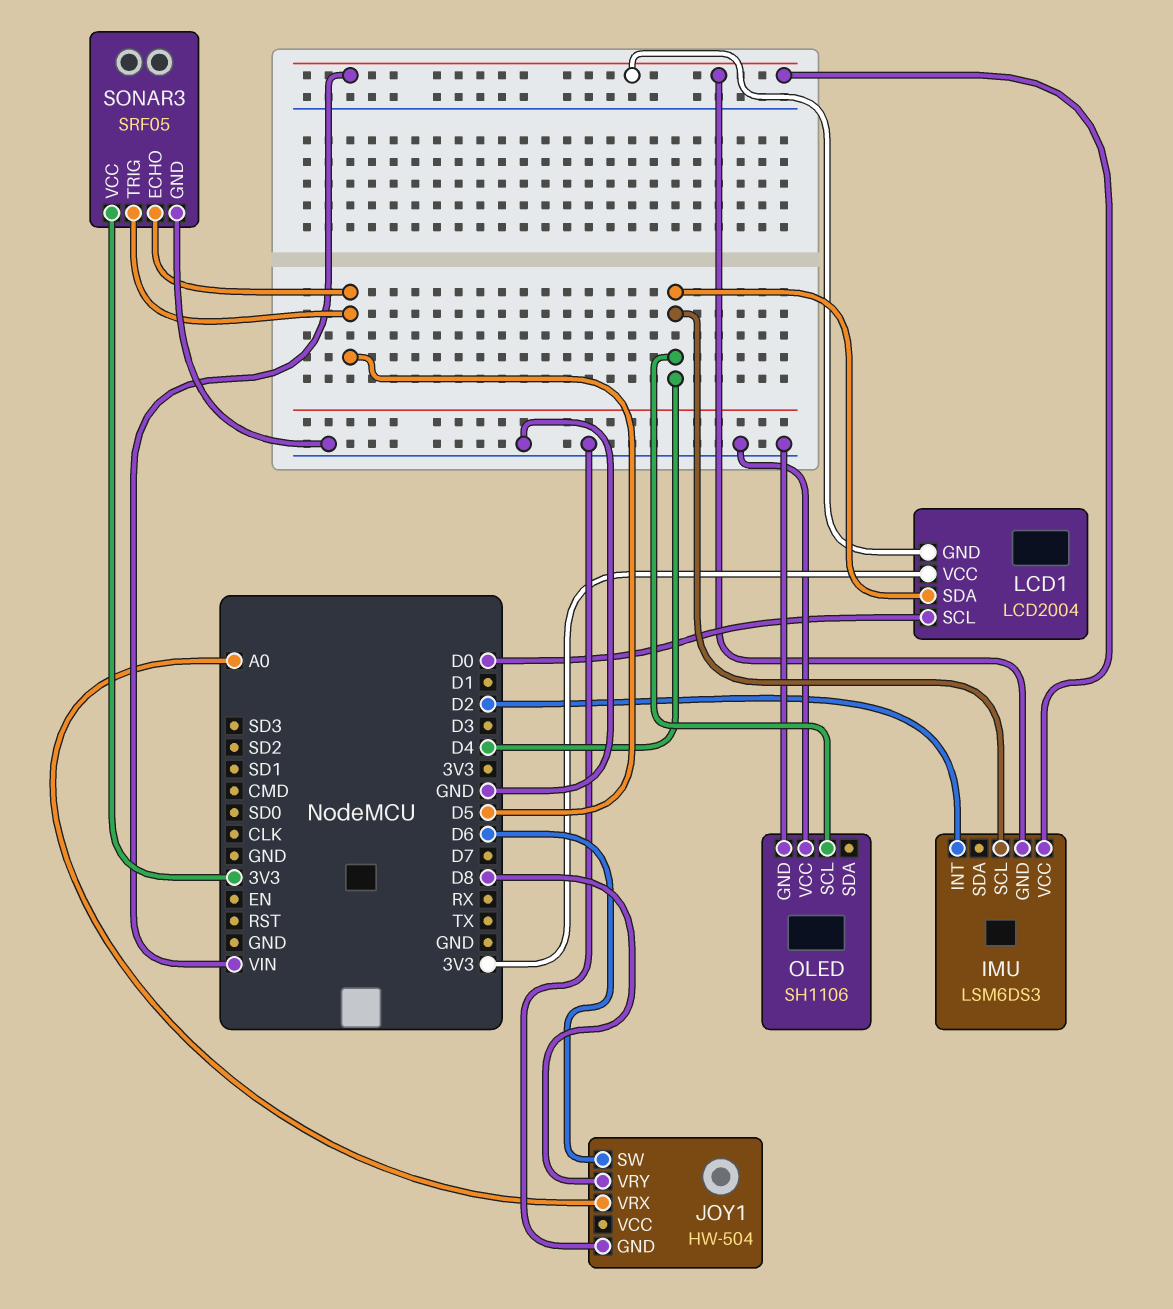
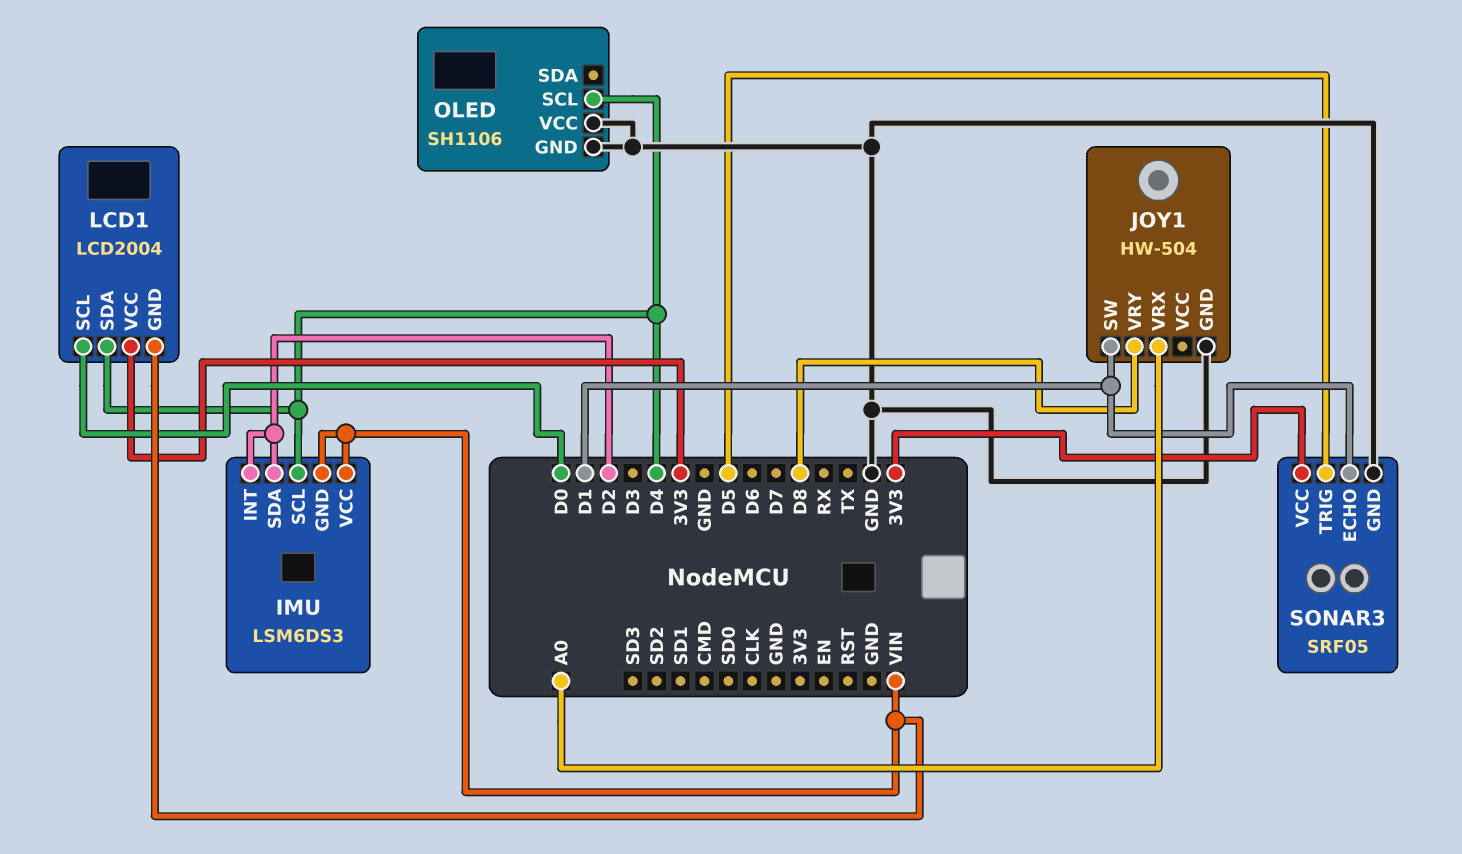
IMU pin SDA: none -> D2
JOY1 pin SW: D6 -> D1
SONAR3 pin ECHO: D5 -> D1

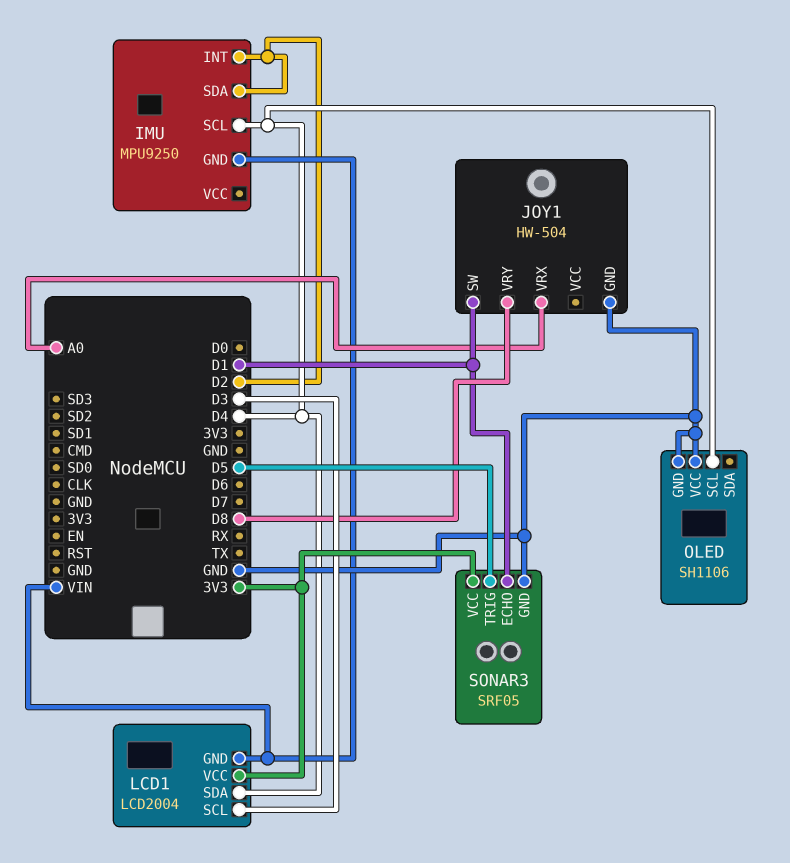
IMU: LSM6DS3 -> MPU9250
IMU pin VCC: VIN -> none
LCD1 pin SCL: D0 -> D3

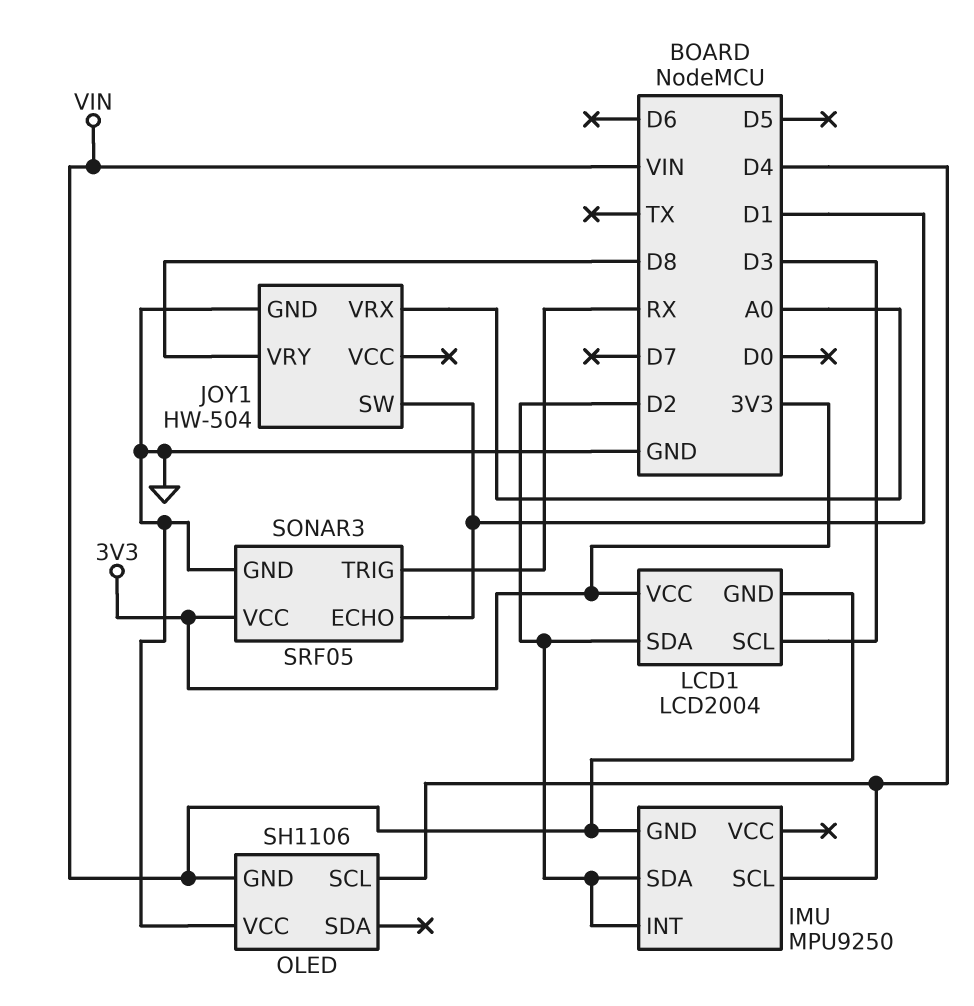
LCD1 pin SDA: D4 -> D2
OLED pin GND: GND -> VIN
SONAR3 pin TRIG: D5 -> RX

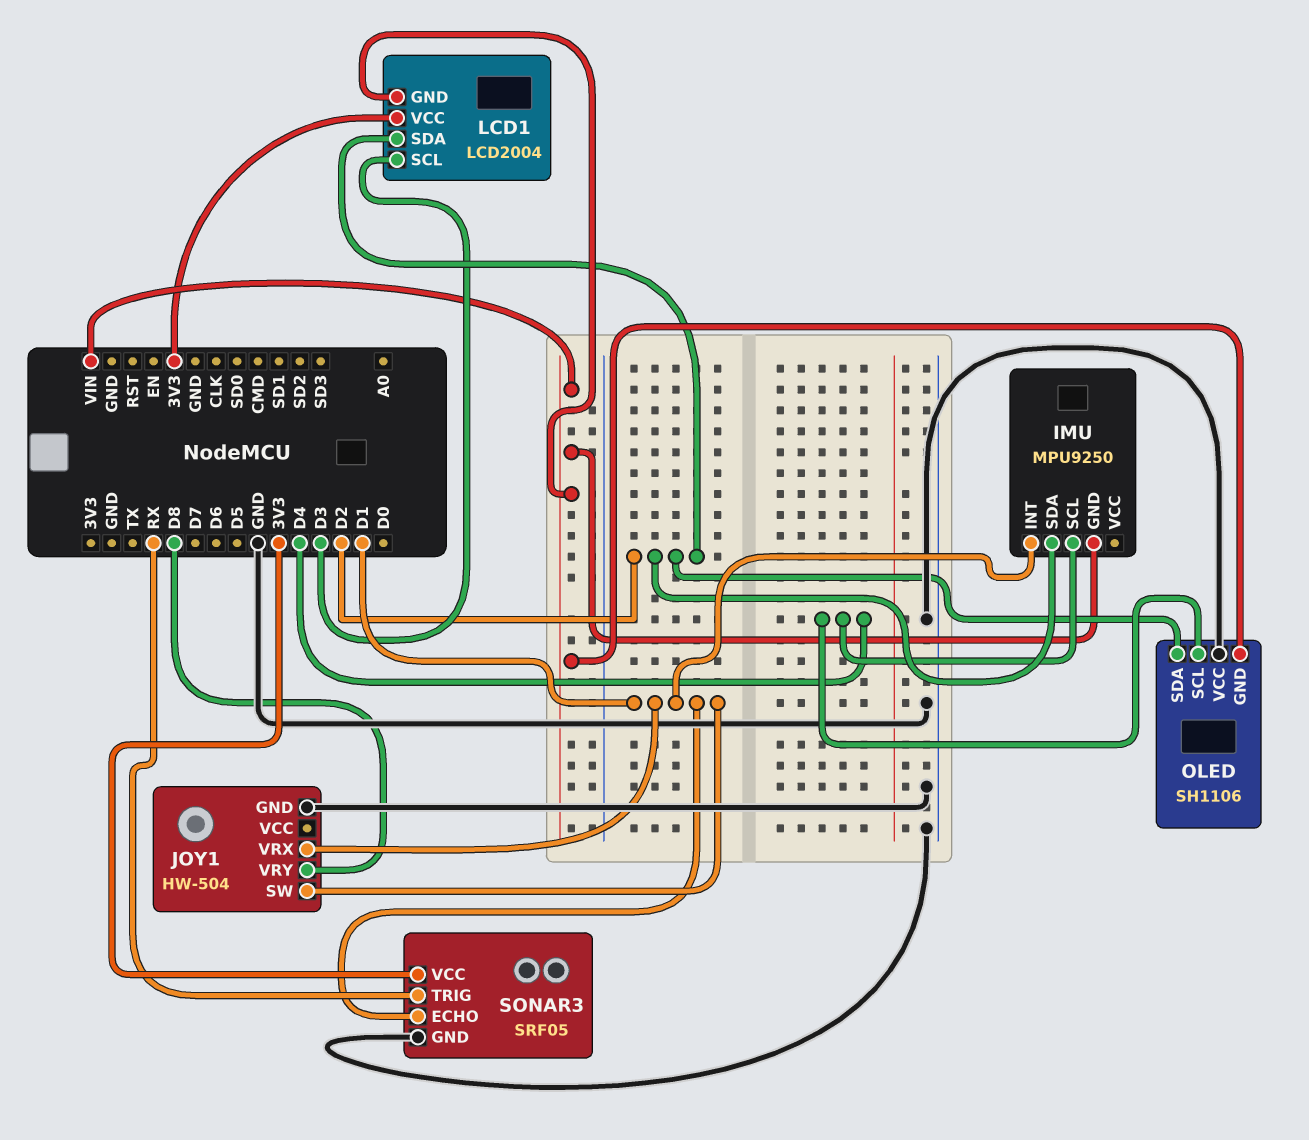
IMU pin INT: D2 -> D1
JOY1 pin VRX: A0 -> D1
OLED pin SDA: none -> D2

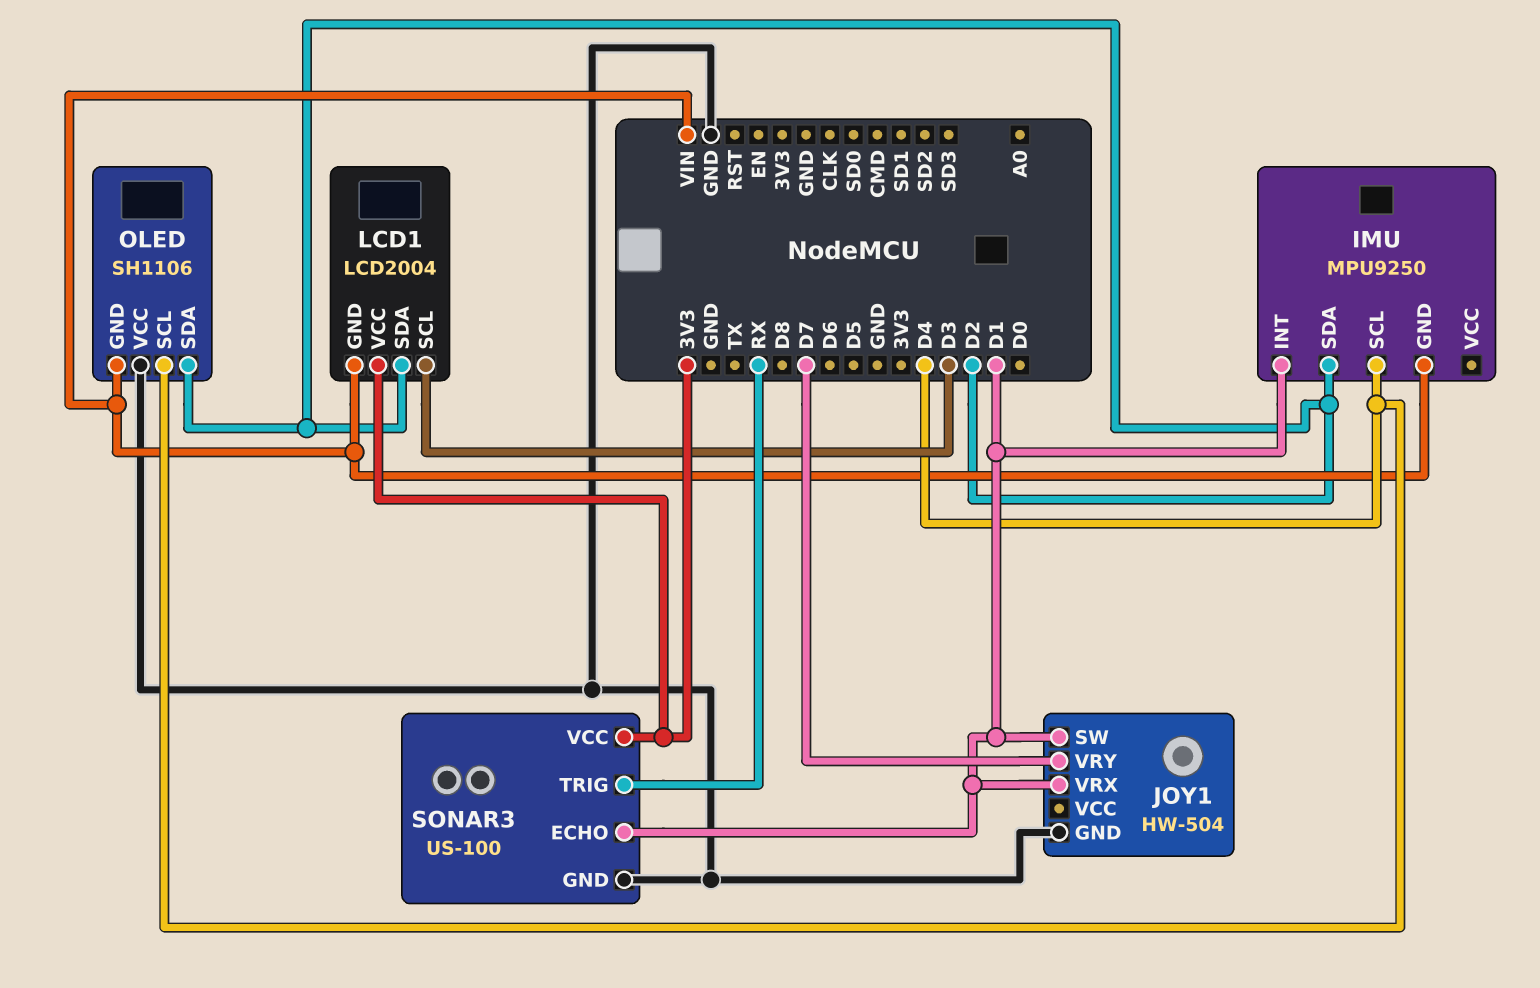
JOY1 pin VRY: D8 -> D7
SONAR3: SRF05 -> US-100

